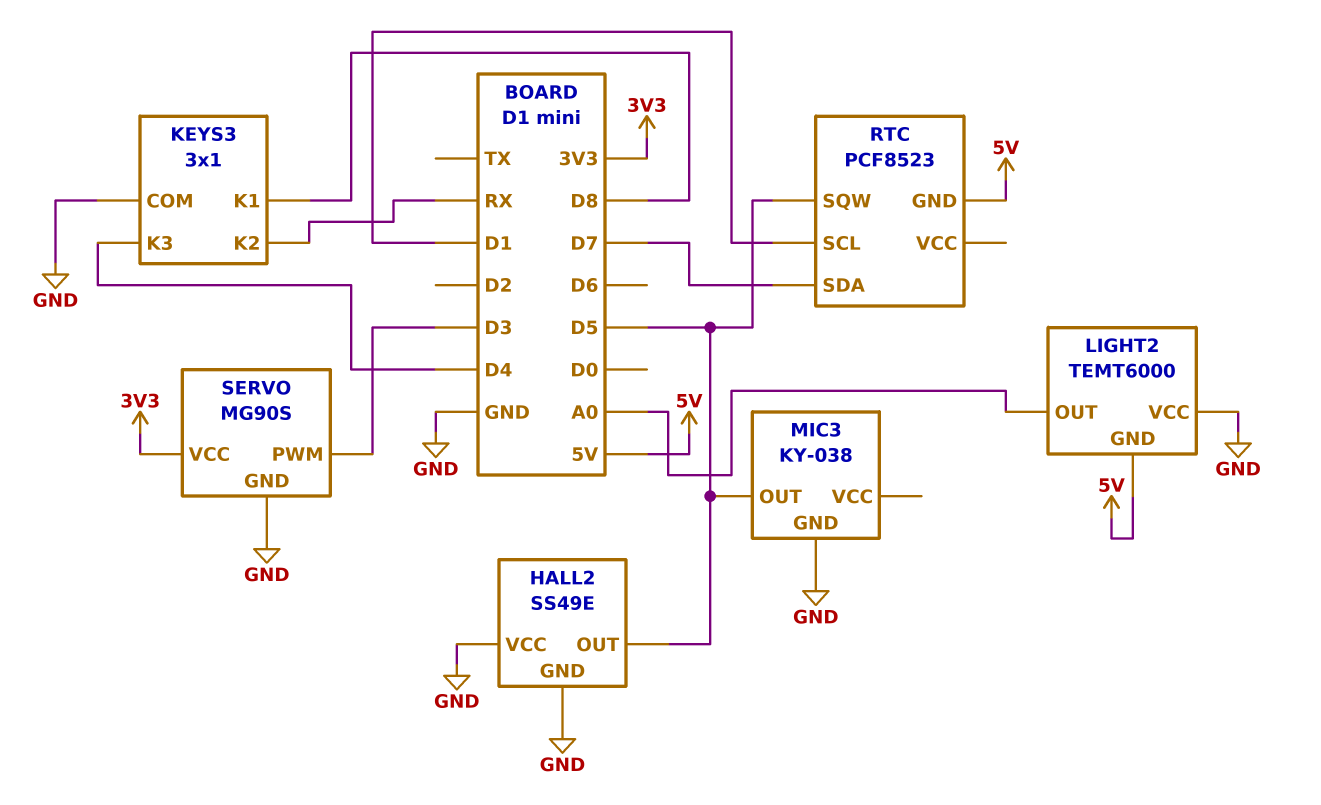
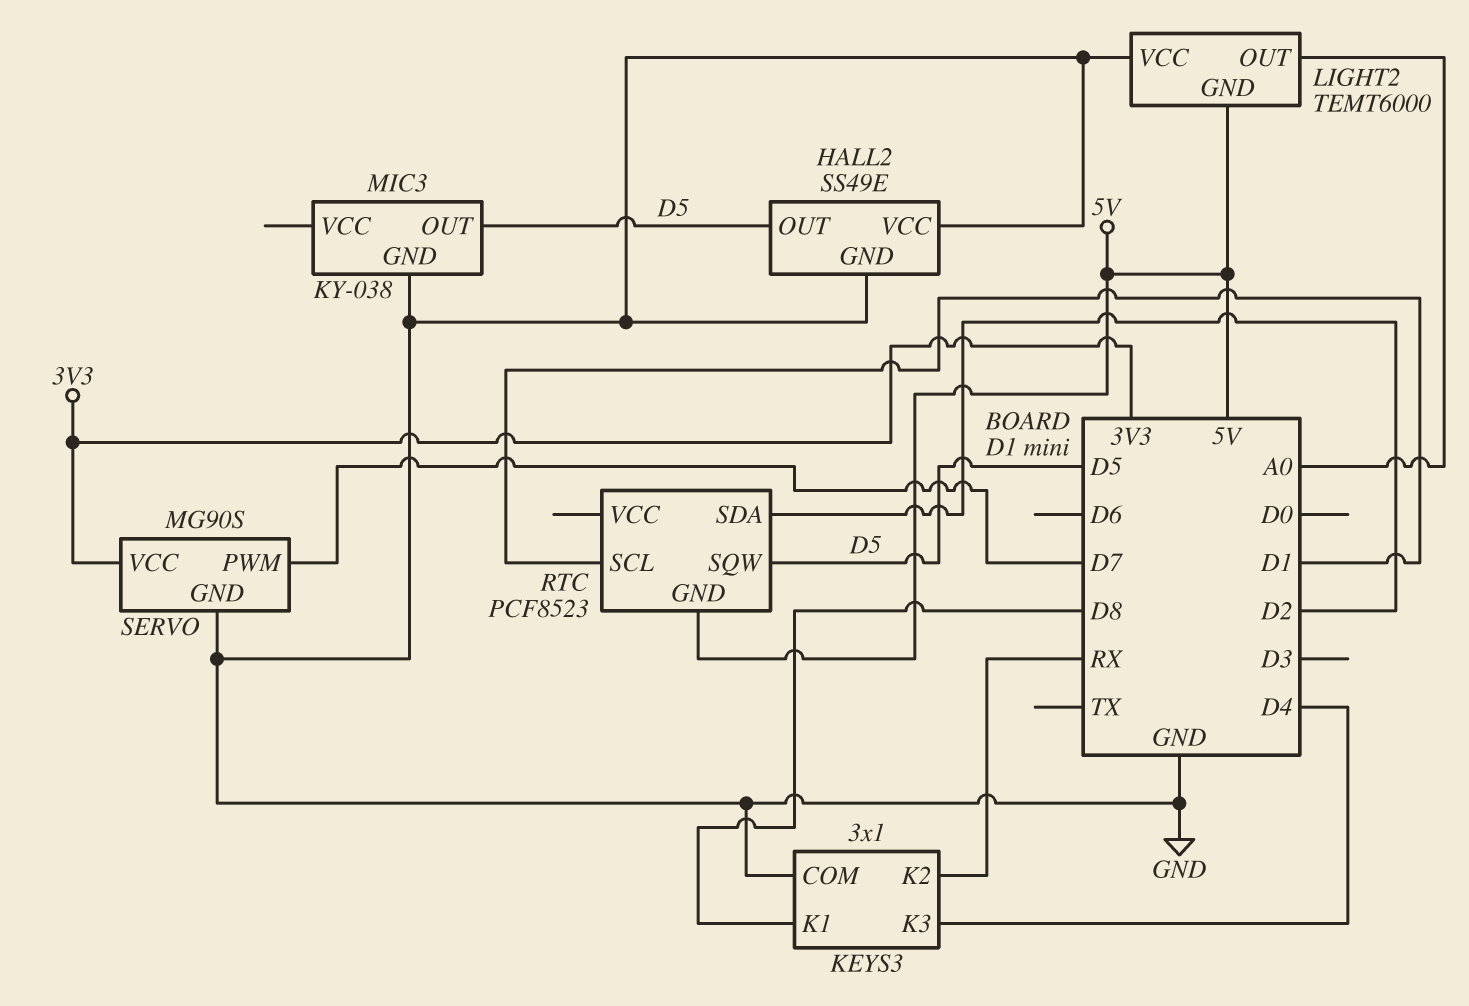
RTC pin SDA: D7 -> D2
SERVO pin PWM: D3 -> D7

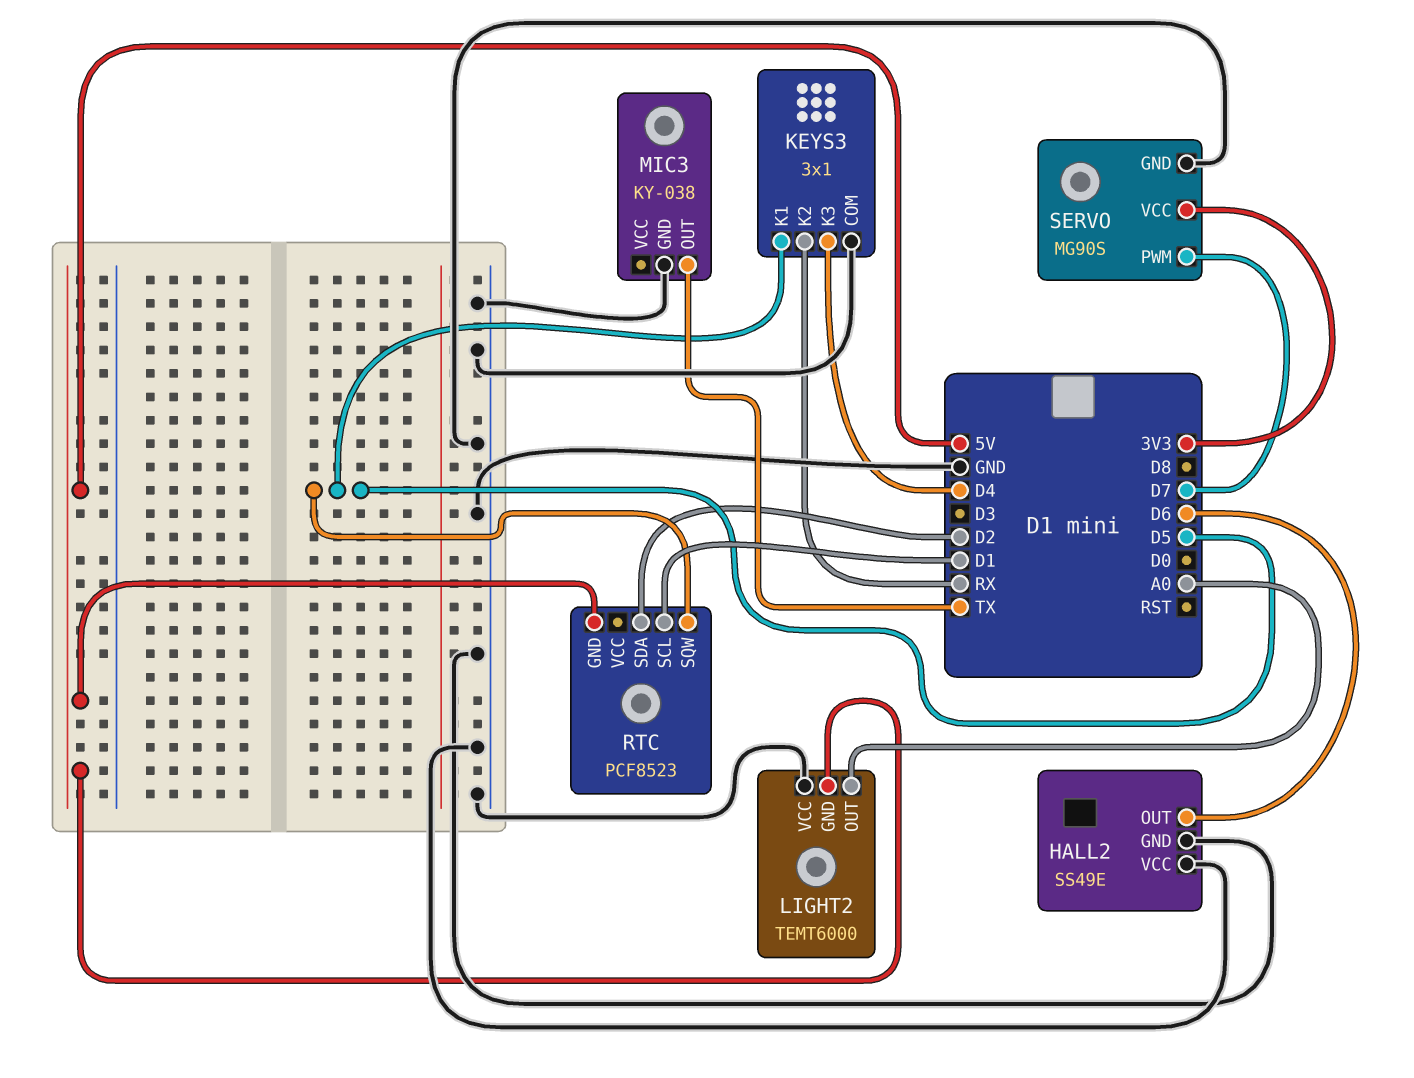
HALL2 pin OUT: D5 -> D6
KEYS3 pin K1: D8 -> D5
MIC3 pin OUT: D5 -> TX

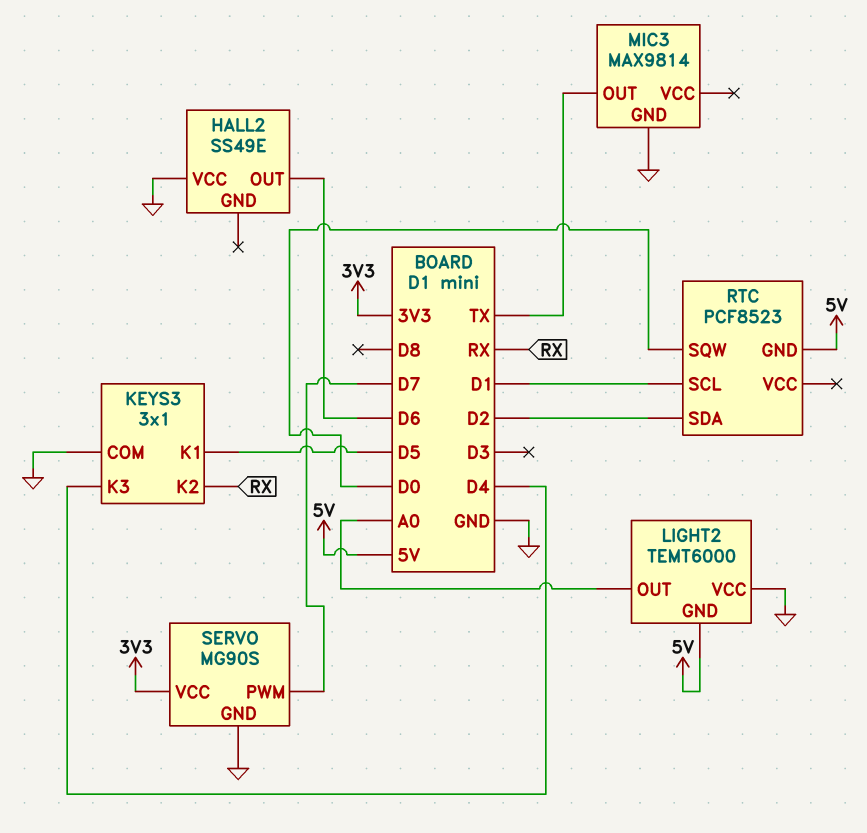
HALL2 pin GND: GND -> none
MIC3: KY-038 -> MAX9814
RTC pin SQW: D5 -> D0

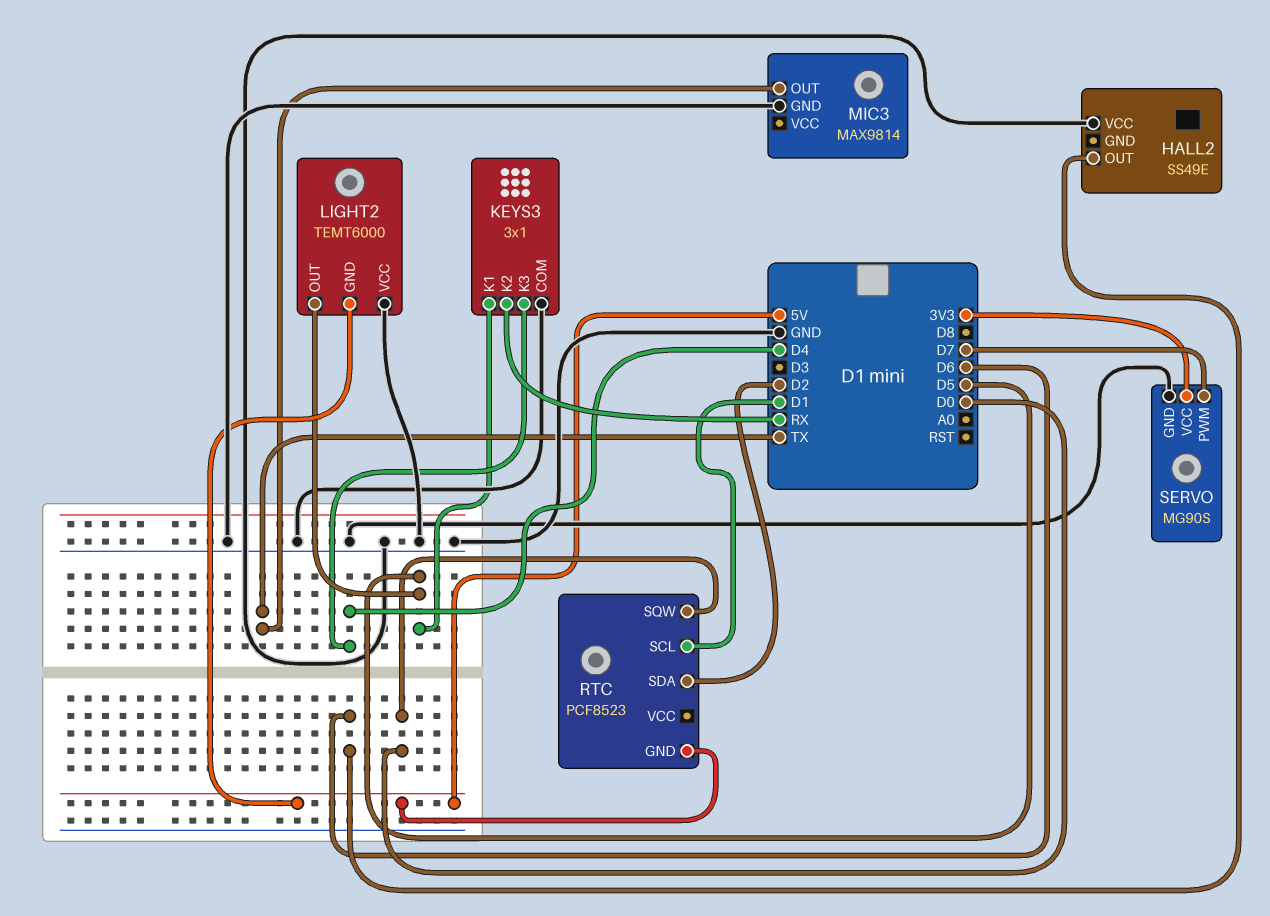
LIGHT2 pin OUT: A0 -> D5

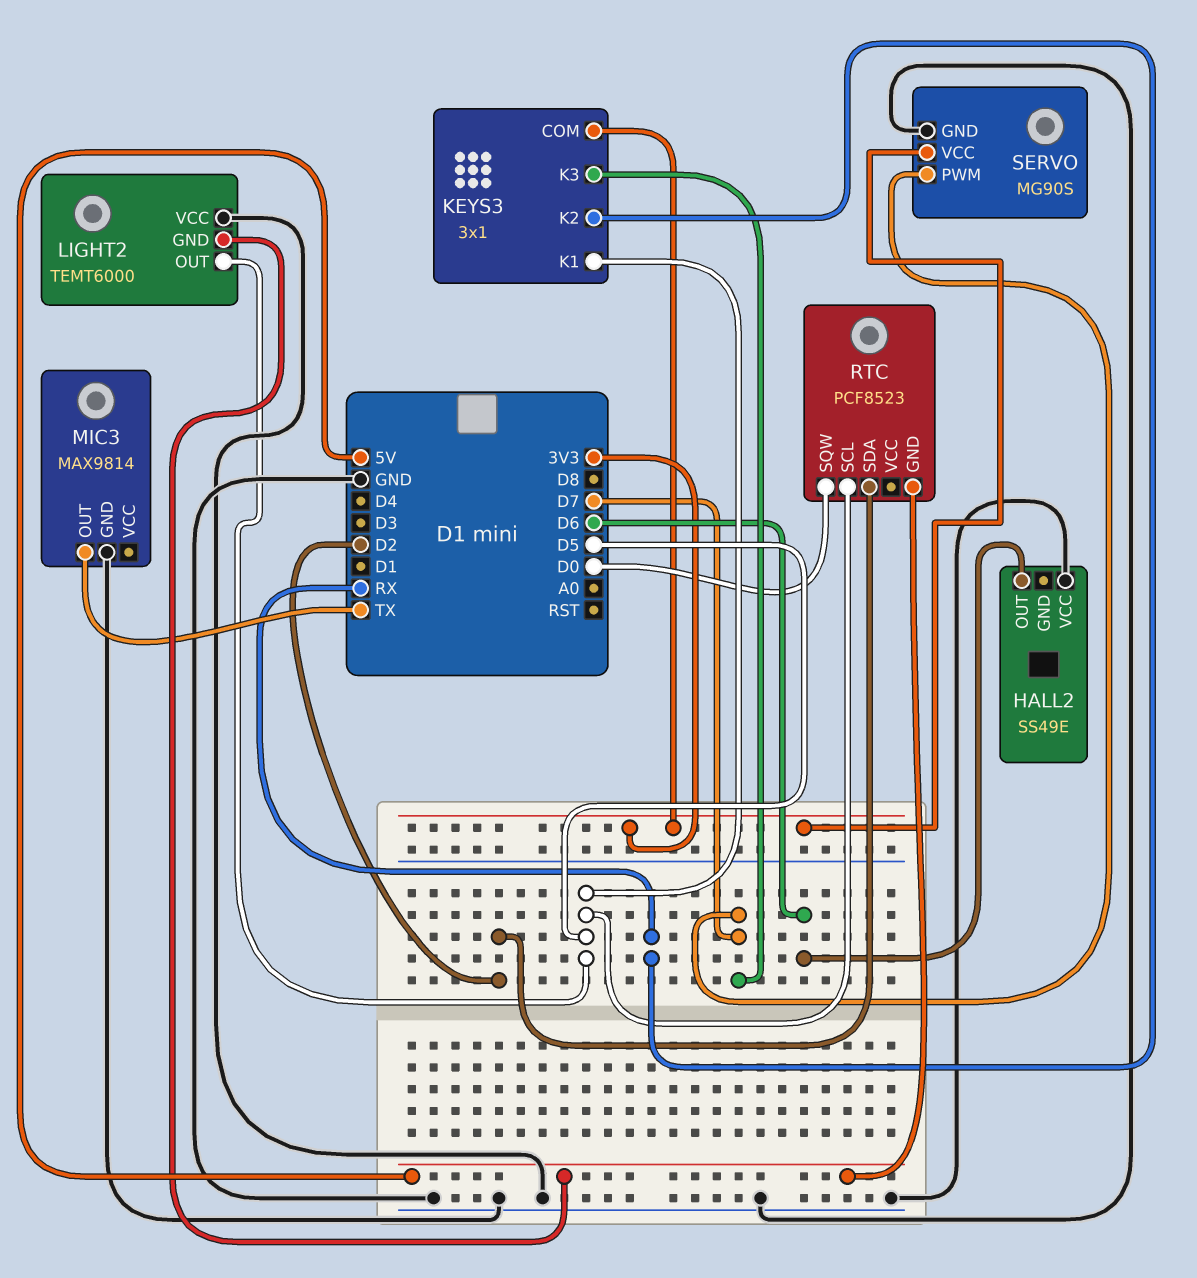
KEYS3 pin COM: GND -> 3V3
KEYS3 pin K3: D4 -> D7
RTC pin SCL: D1 -> D5

